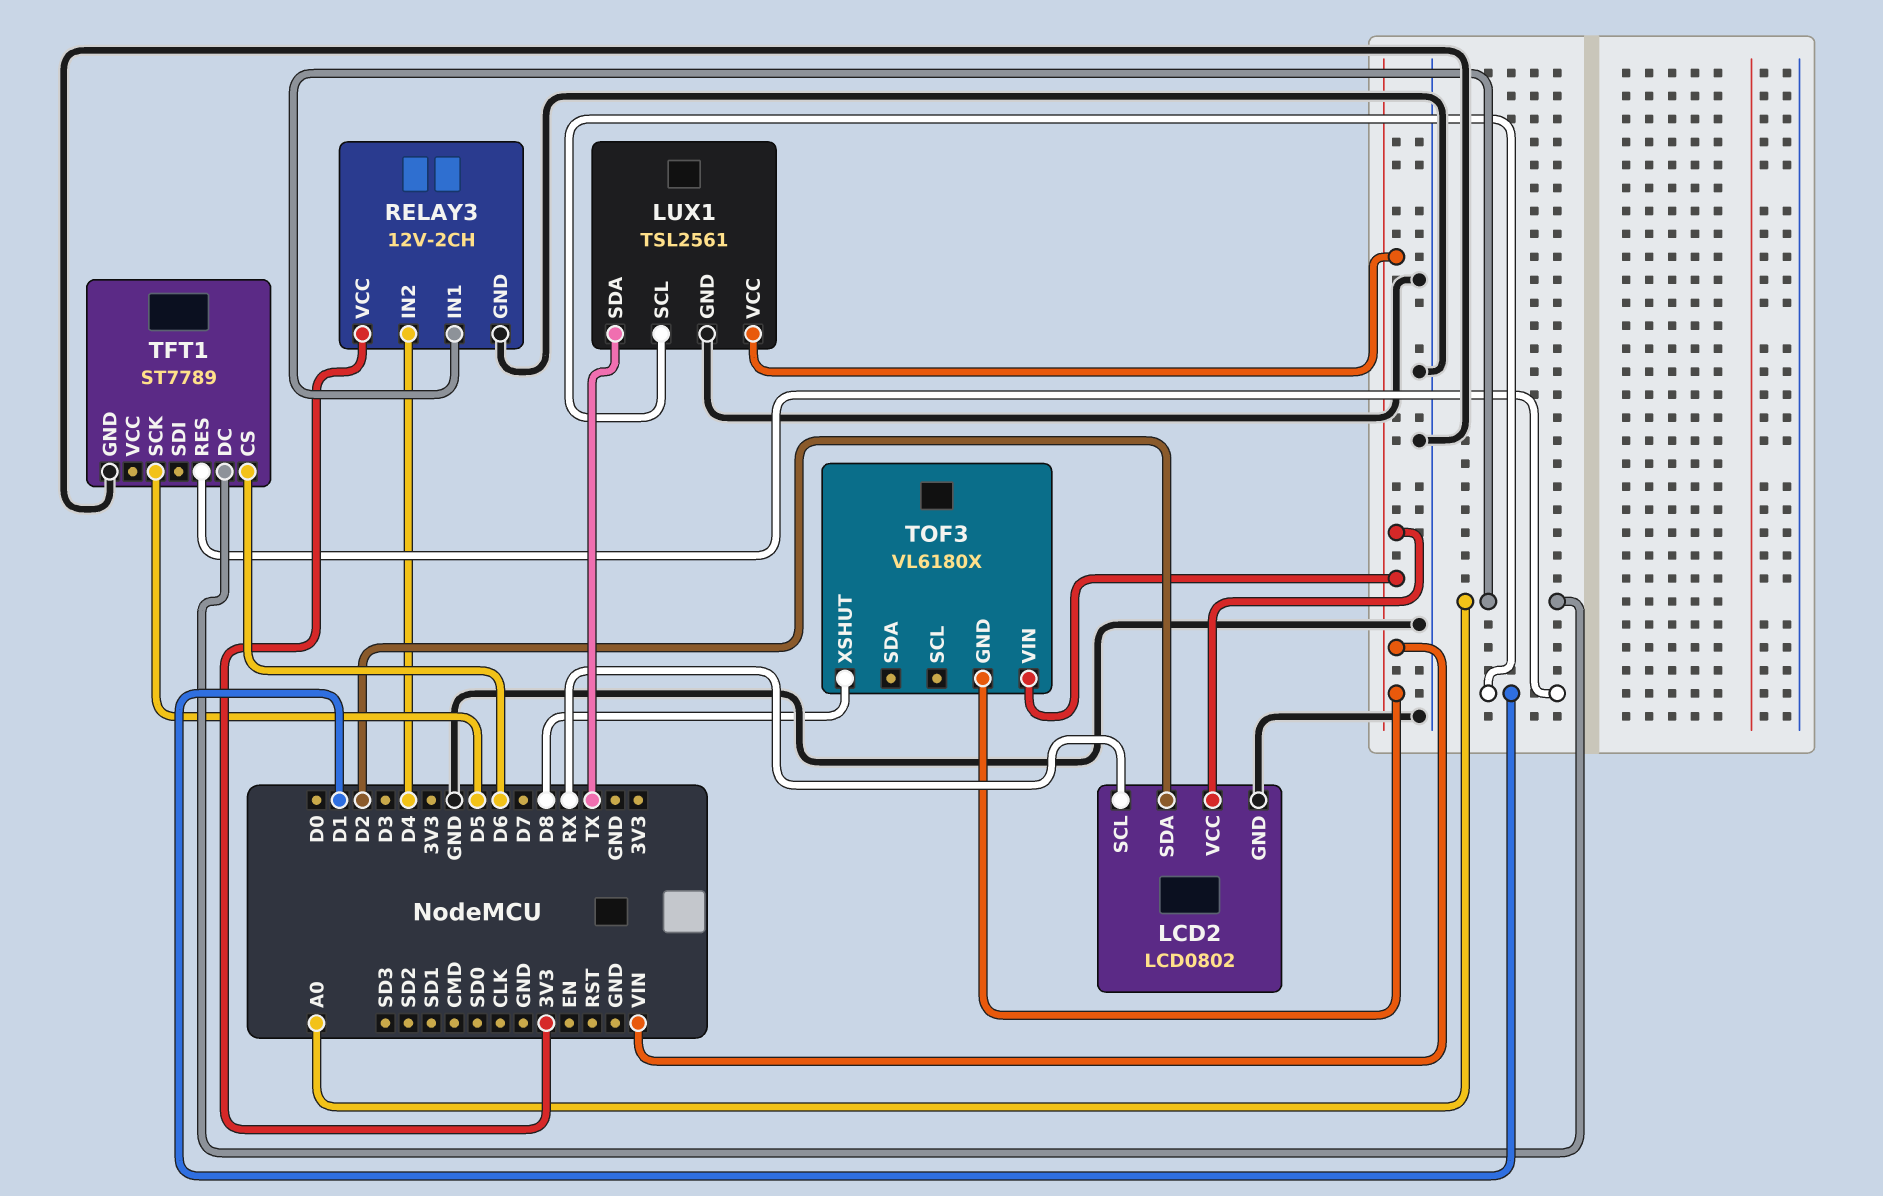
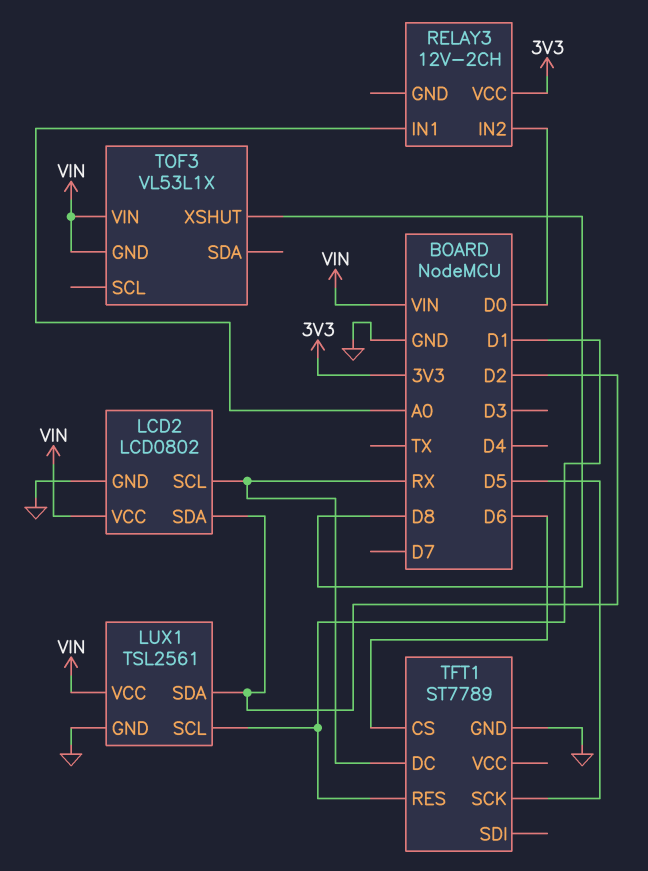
LUX1 pin SDA: TX -> D2
RELAY3 pin GND: GND -> none
RELAY3 pin IN2: D4 -> D0
TFT1 pin DC: A0 -> RX
TOF3: VL6180X -> VL53L1X

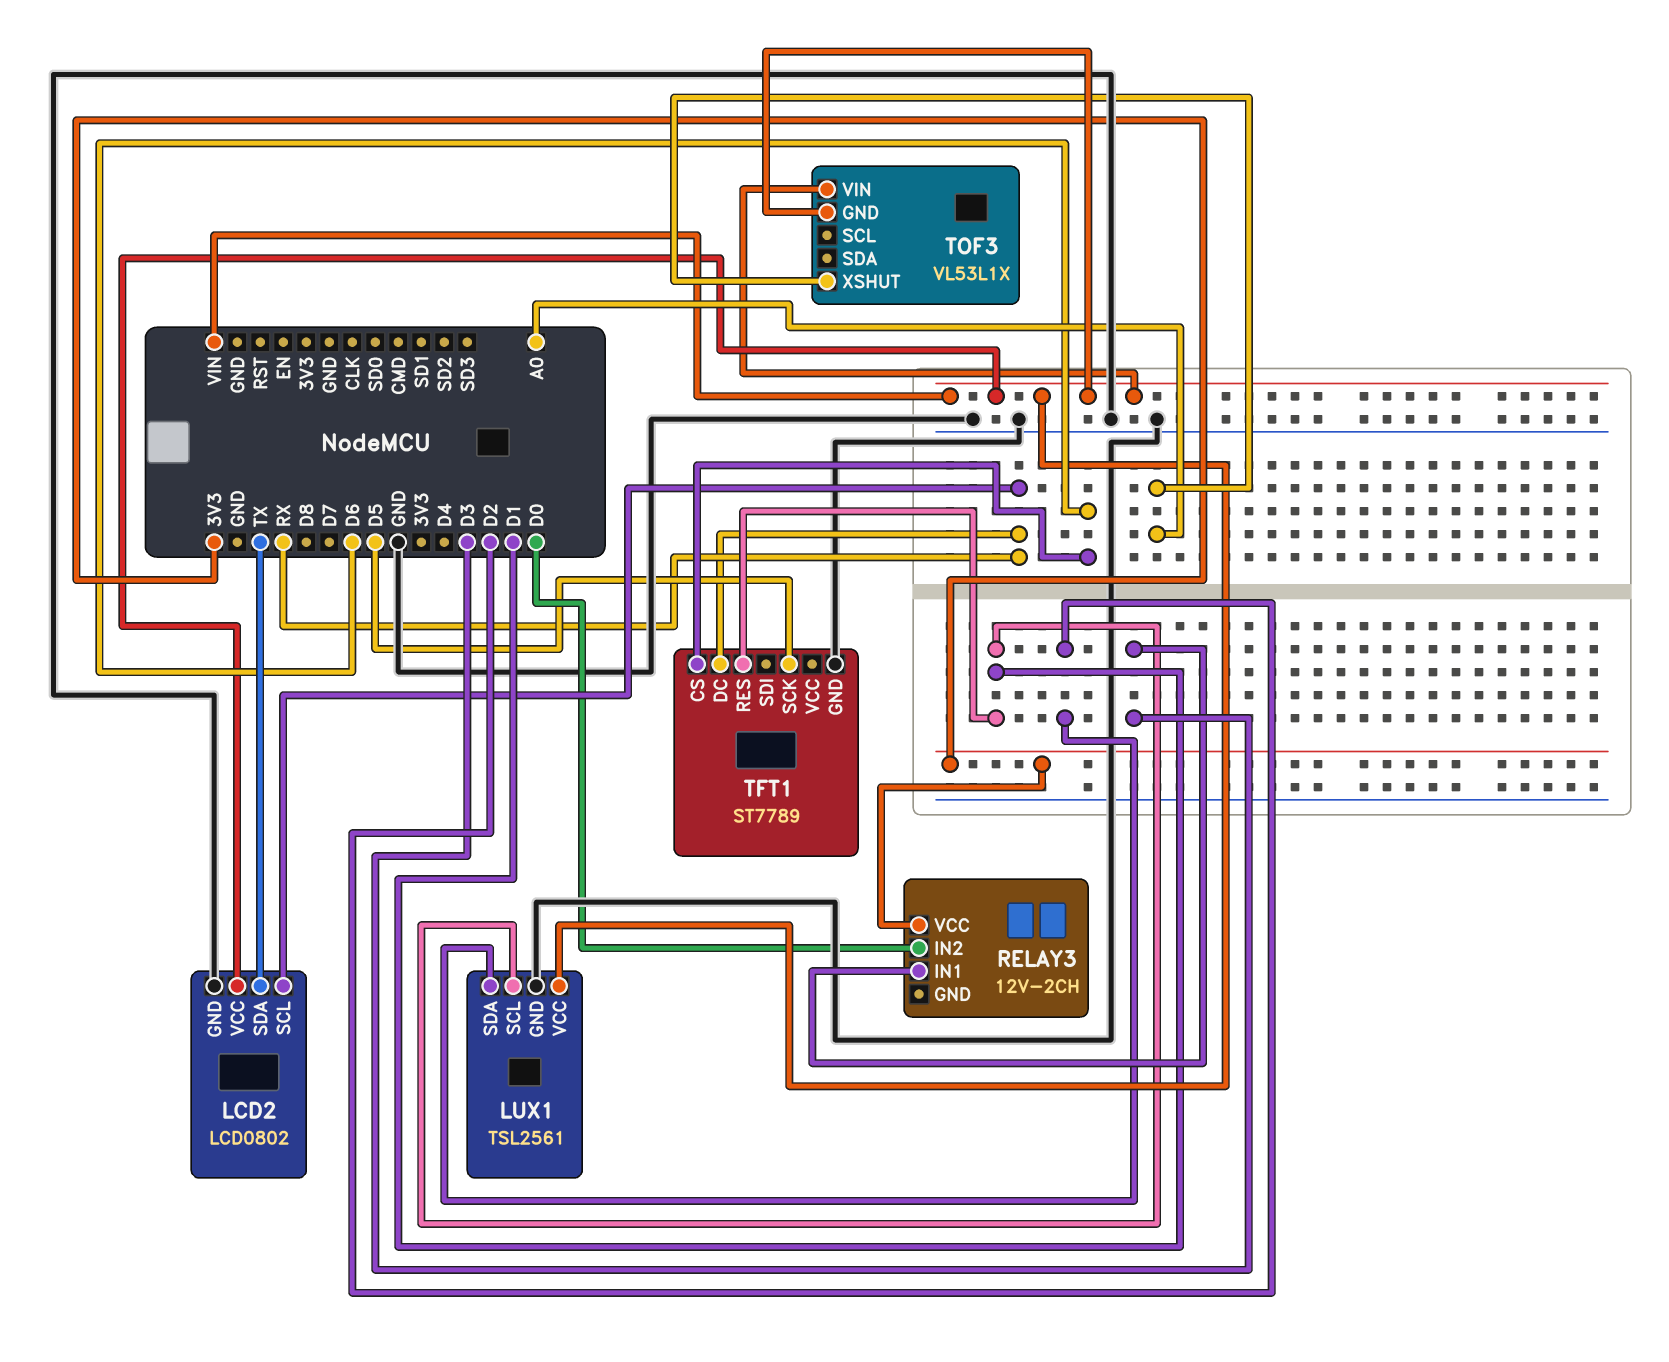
LCD2 pin SDA: D2 -> TX
RELAY3 pin IN1: A0 -> D3
TOF3 pin XSHUT: D8 -> A0

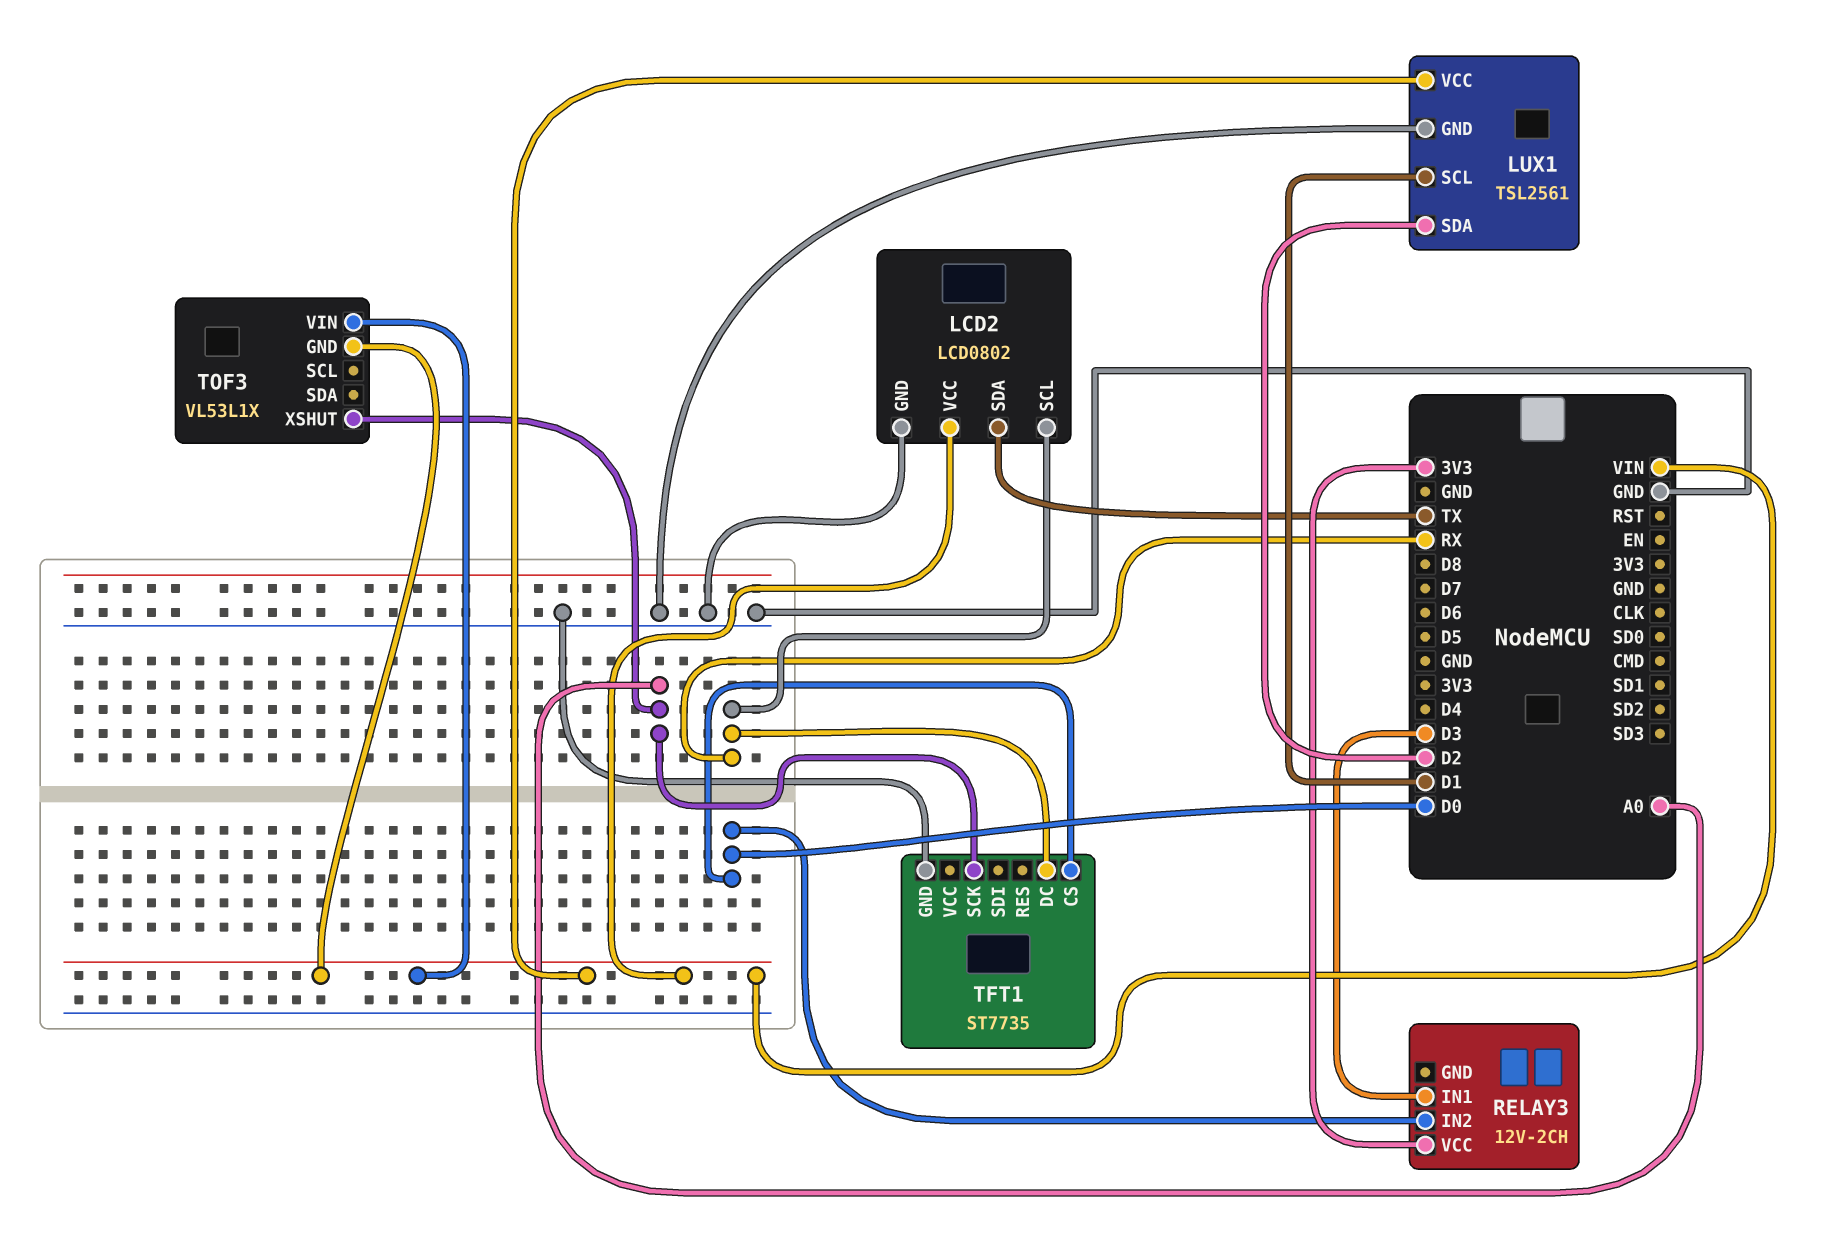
TFT1: ST7789 -> ST7735
TFT1 pin CS: D6 -> D0
TFT1 pin RES: D1 -> none
TFT1 pin SCK: D5 -> A0

